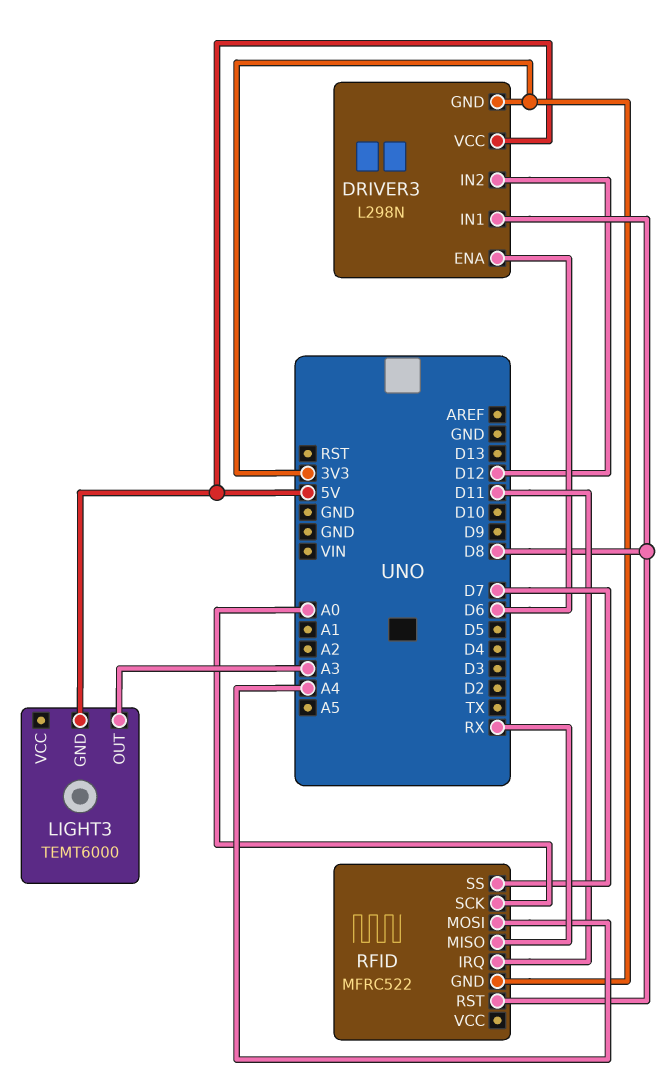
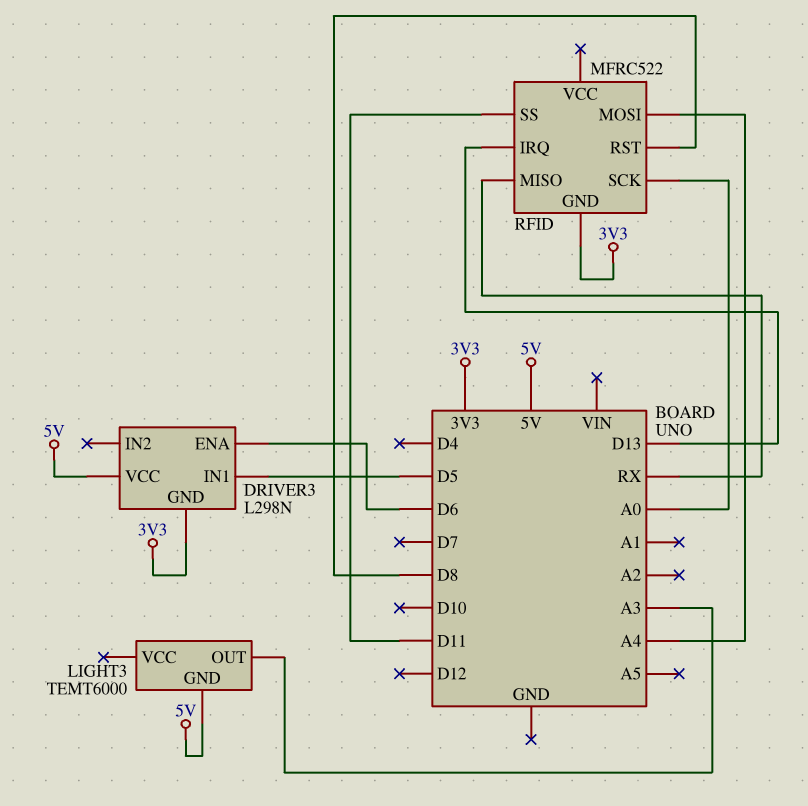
DRIVER3 pin IN1: D8 -> D5
DRIVER3 pin IN2: D12 -> none
RFID pin IRQ: D11 -> D13
RFID pin SS: D7 -> D11

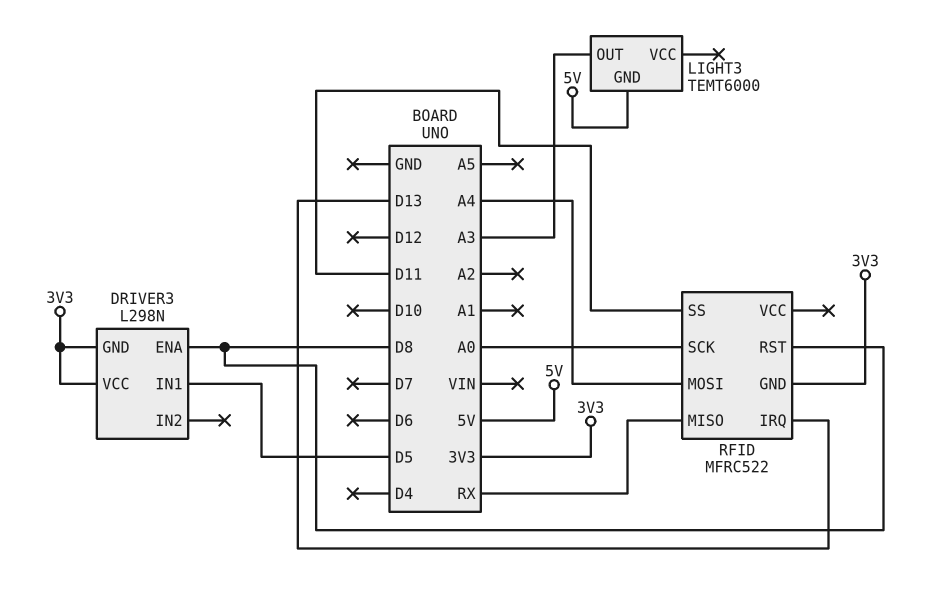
DRIVER3 pin ENA: D6 -> D8
DRIVER3 pin VCC: 5V -> 3V3

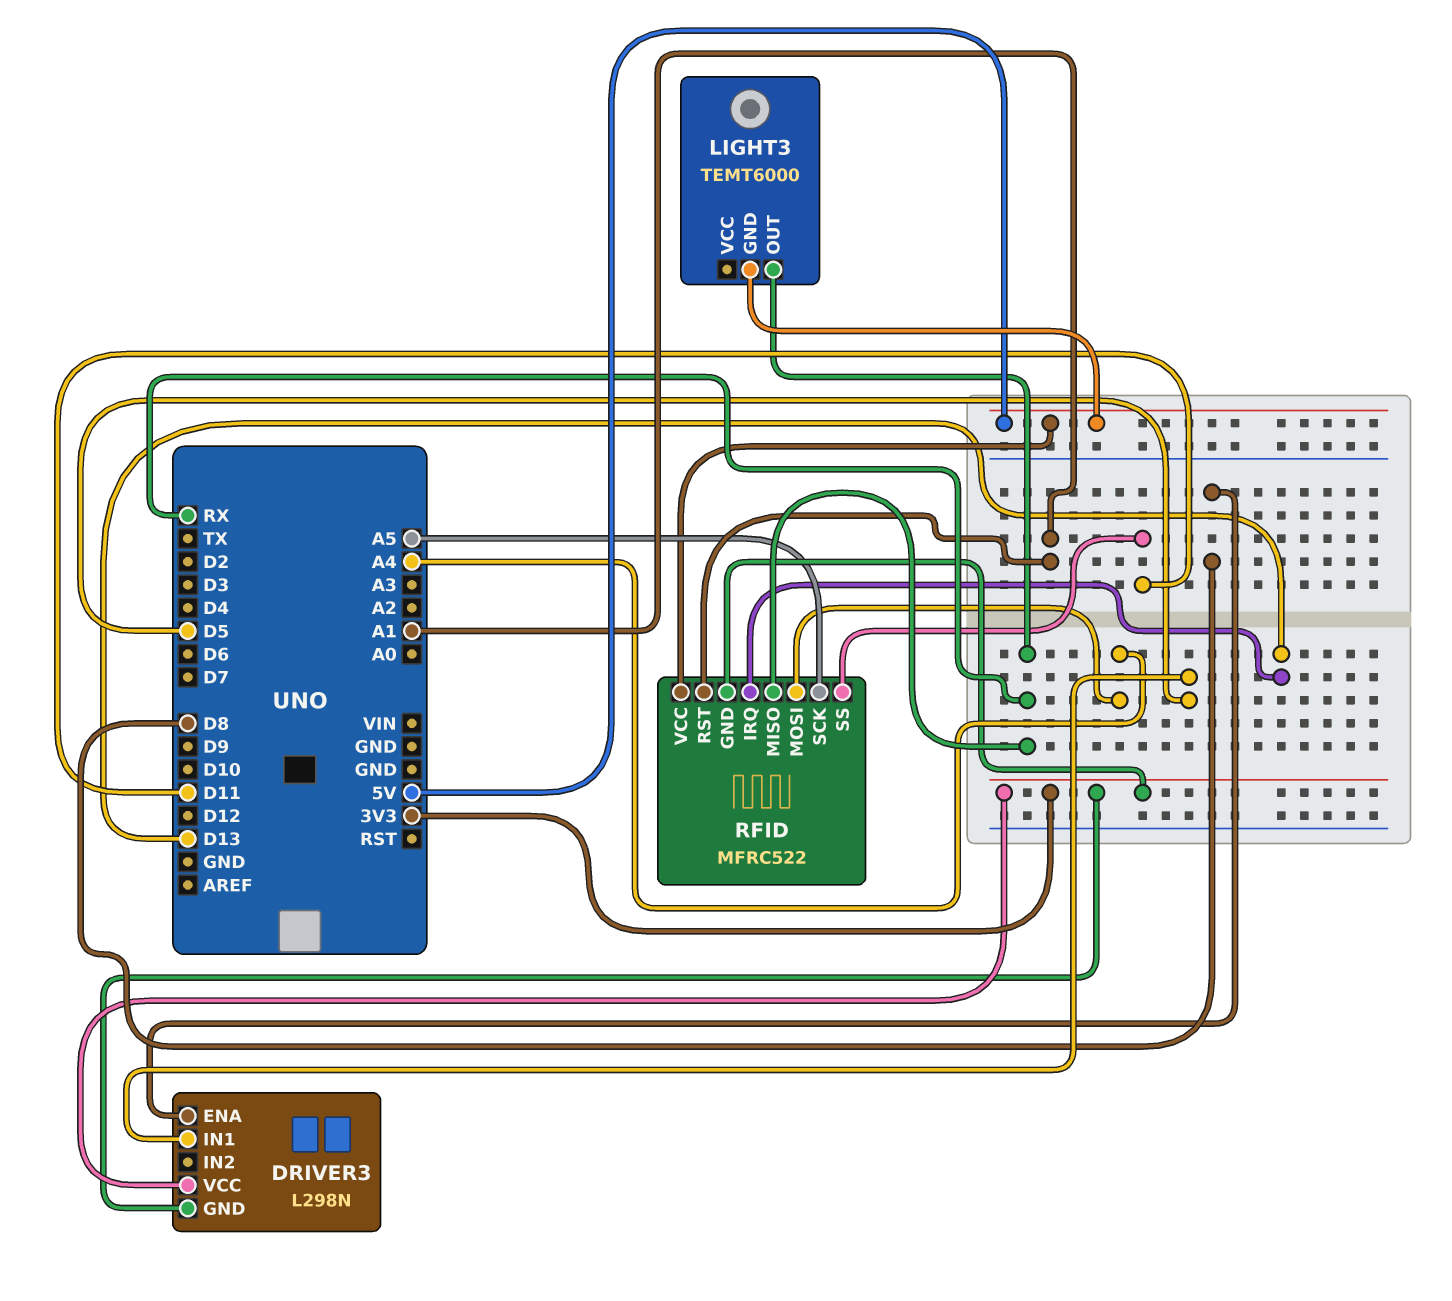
LIGHT3 pin OUT: A3 -> RX
RFID pin RST: D8 -> A1
RFID pin SCK: A0 -> A5
RFID pin VCC: none -> 5V

